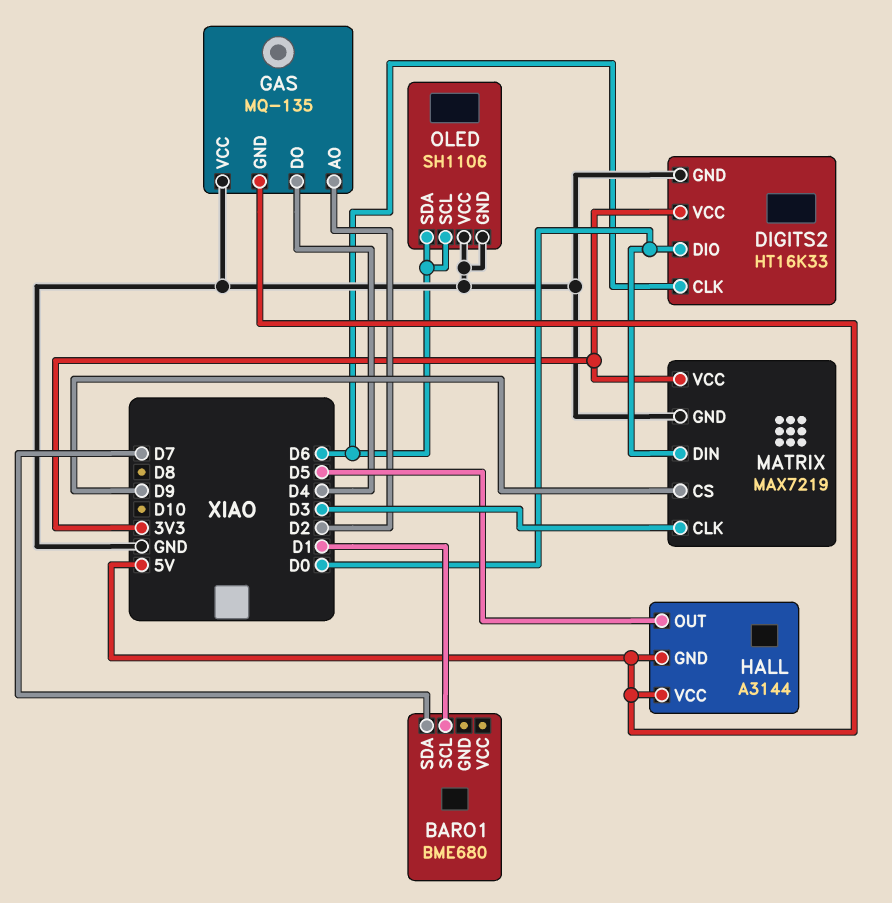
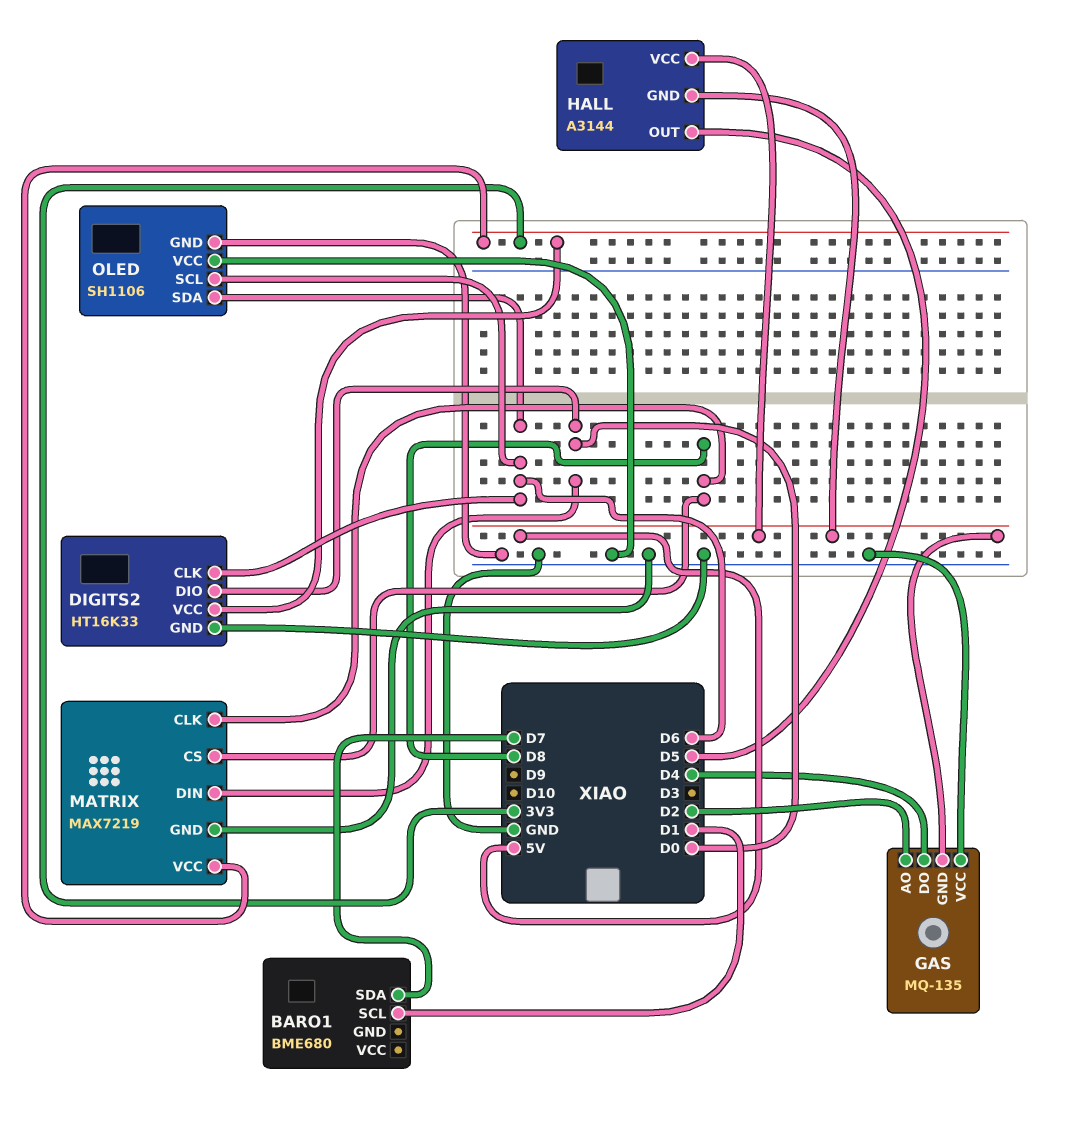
MATRIX pin CLK: D3 -> D8
MATRIX pin CS: D9 -> D8

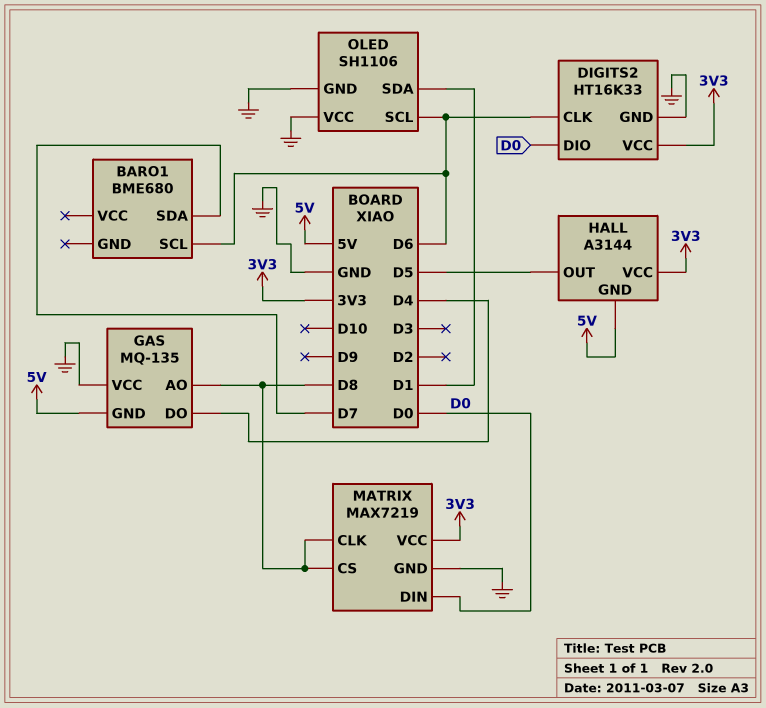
BARO1 pin SCL: D1 -> D6
GAS pin AO: D2 -> D8
HALL pin VCC: 5V -> 3V3
OLED pin SDA: D6 -> D1

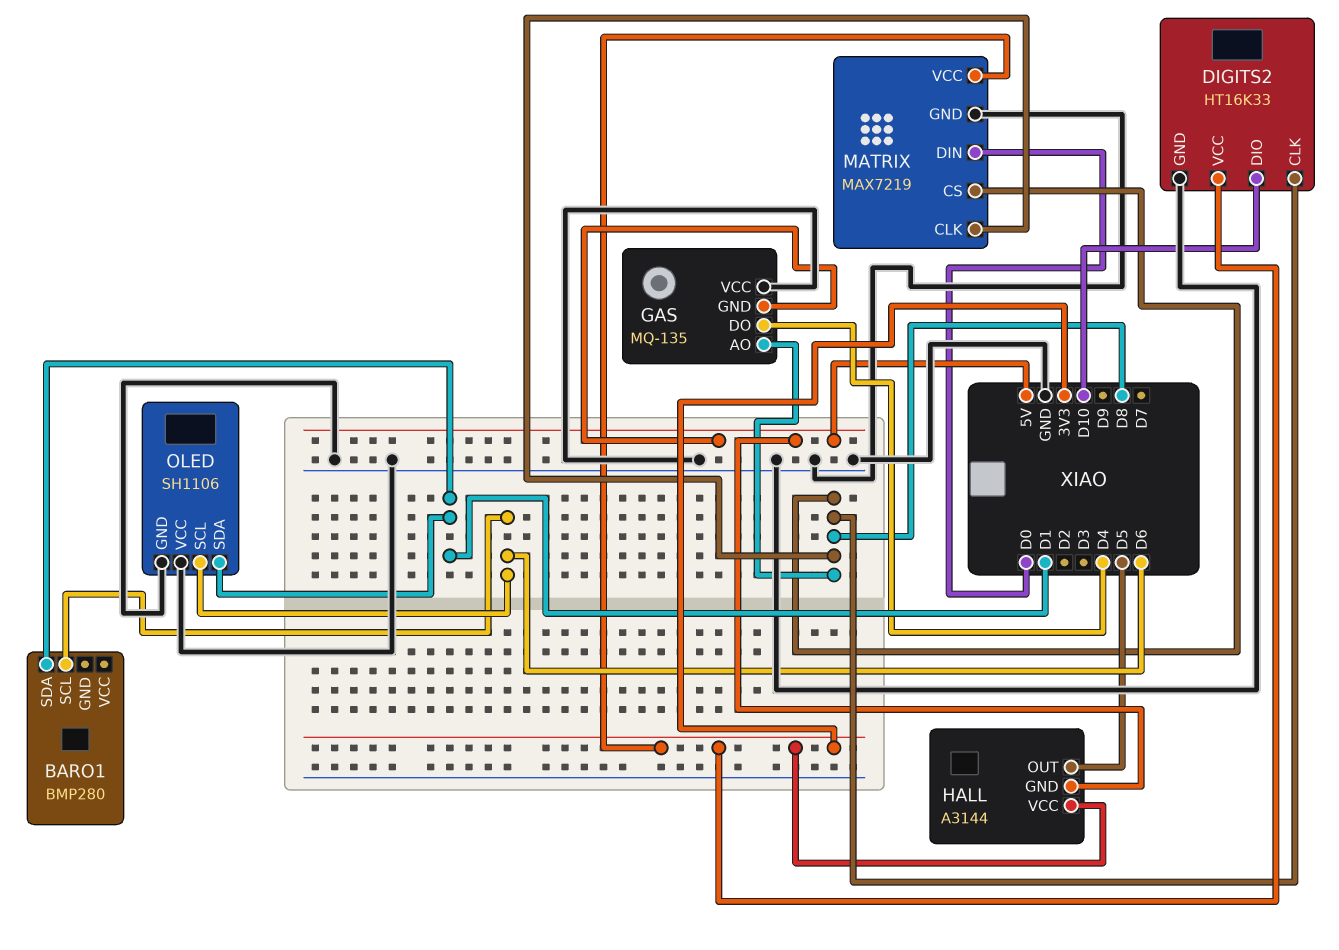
BARO1: BME680 -> BMP280
BARO1 pin SDA: D7 -> D1
DIGITS2 pin CLK: D6 -> D8
DIGITS2 pin DIO: D0 -> D10

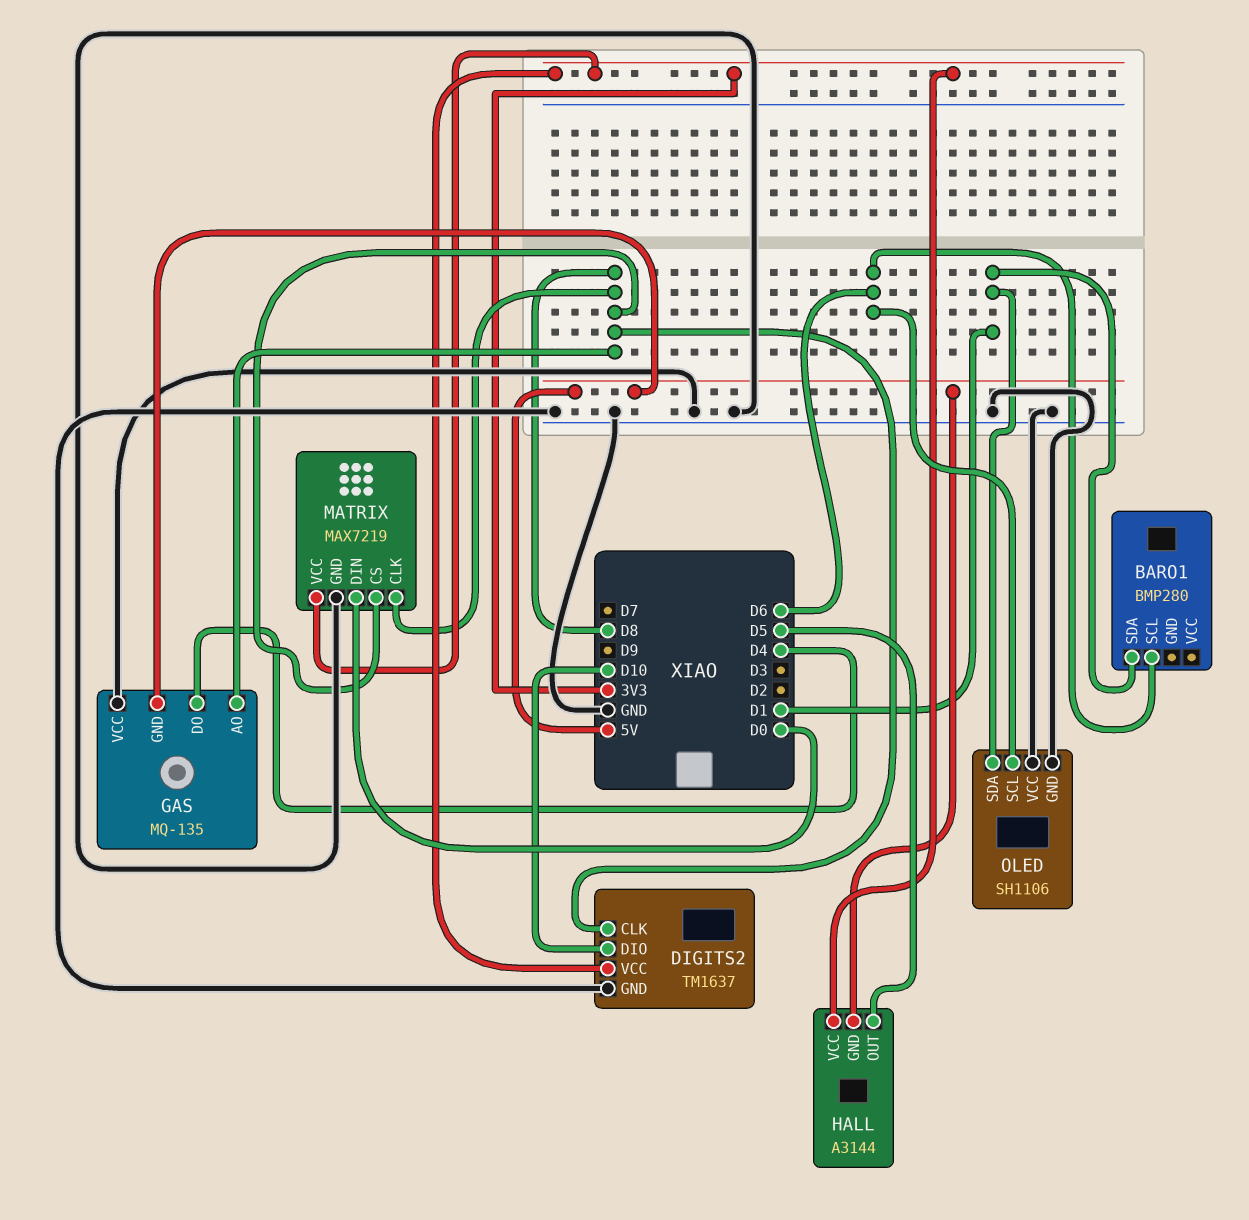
DIGITS2: HT16K33 -> TM1637

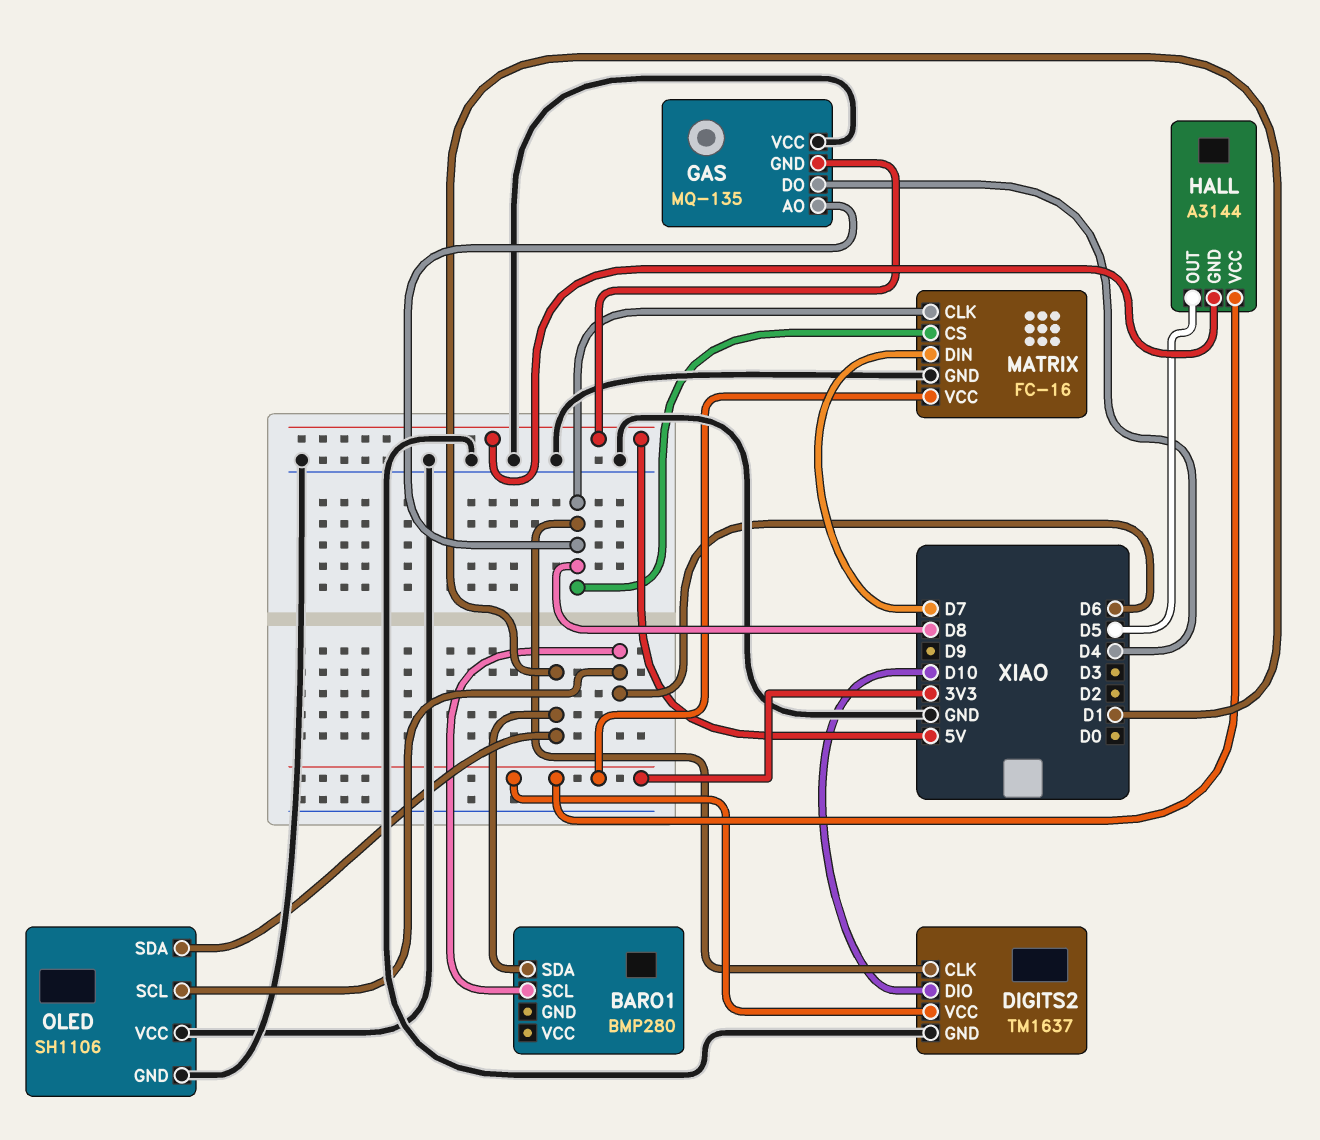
MATRIX: MAX7219 -> FC-16
MATRIX pin DIN: D0 -> D7

